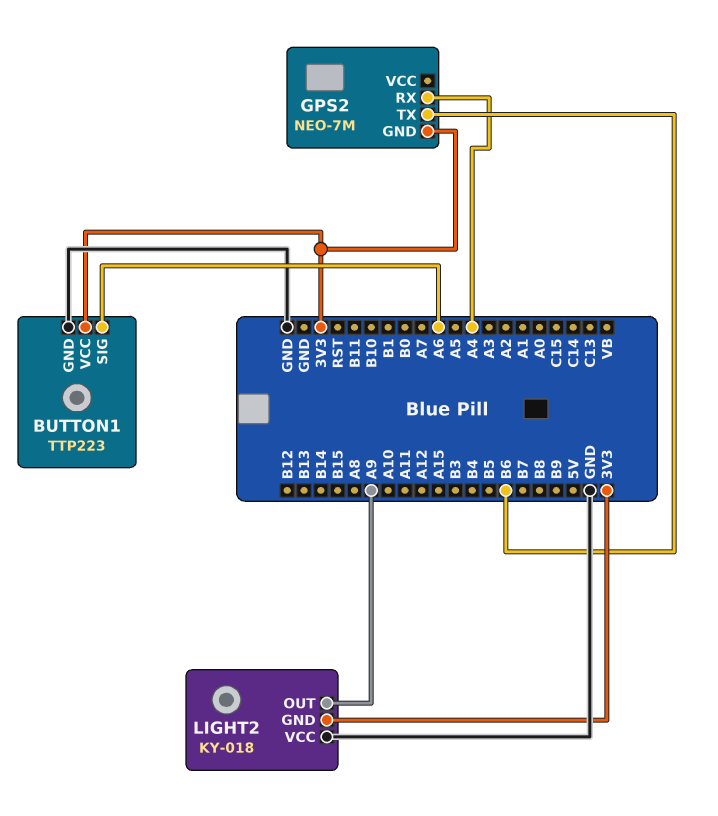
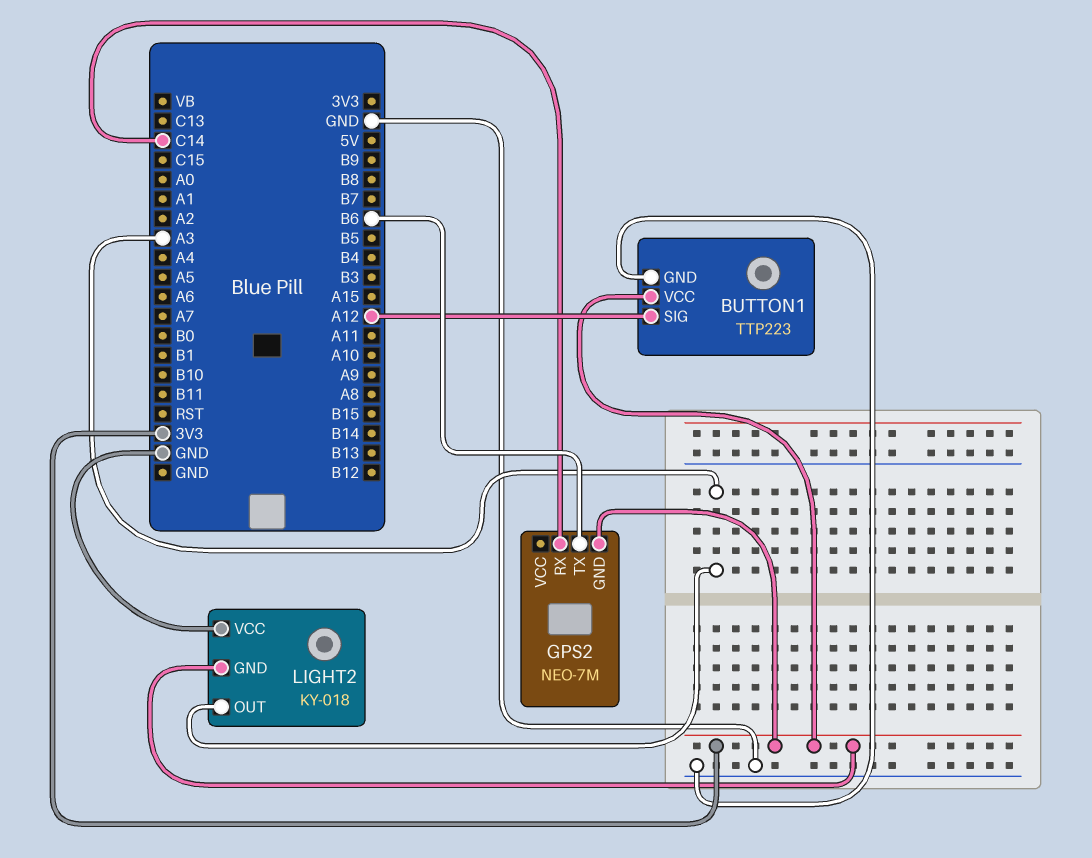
BUTTON1 pin SIG: A6 -> A12
GPS2 pin RX: A4 -> C14
LIGHT2 pin OUT: A9 -> A3

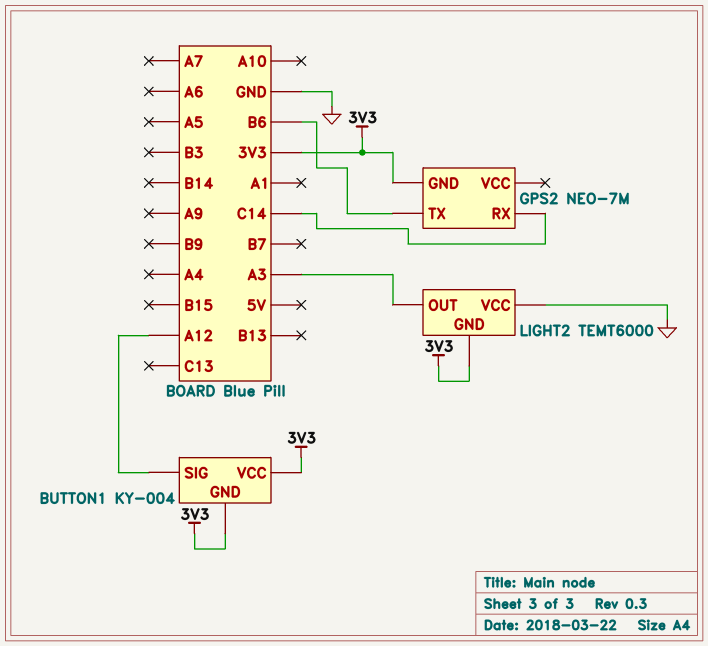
BUTTON1: TTP223 -> KY-004
BUTTON1 pin GND: GND -> 3V3
LIGHT2: KY-018 -> TEMT6000

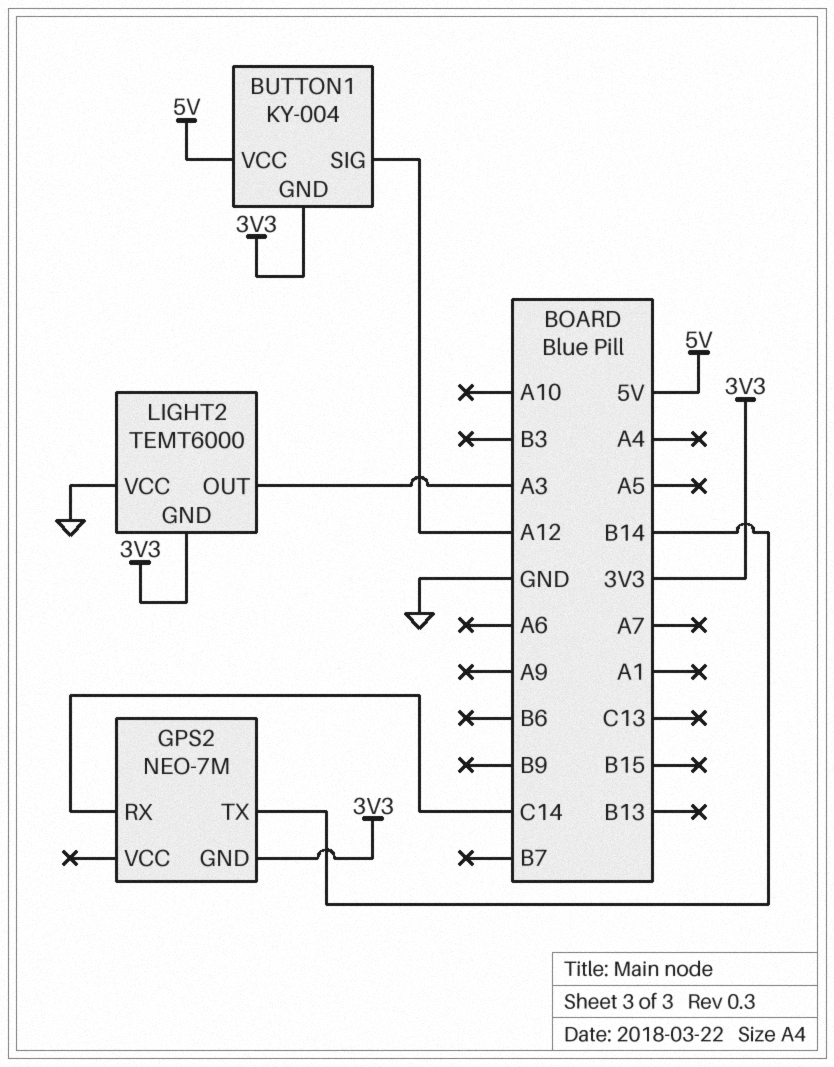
BUTTON1 pin VCC: 3V3 -> 5V
GPS2 pin TX: B6 -> B14

